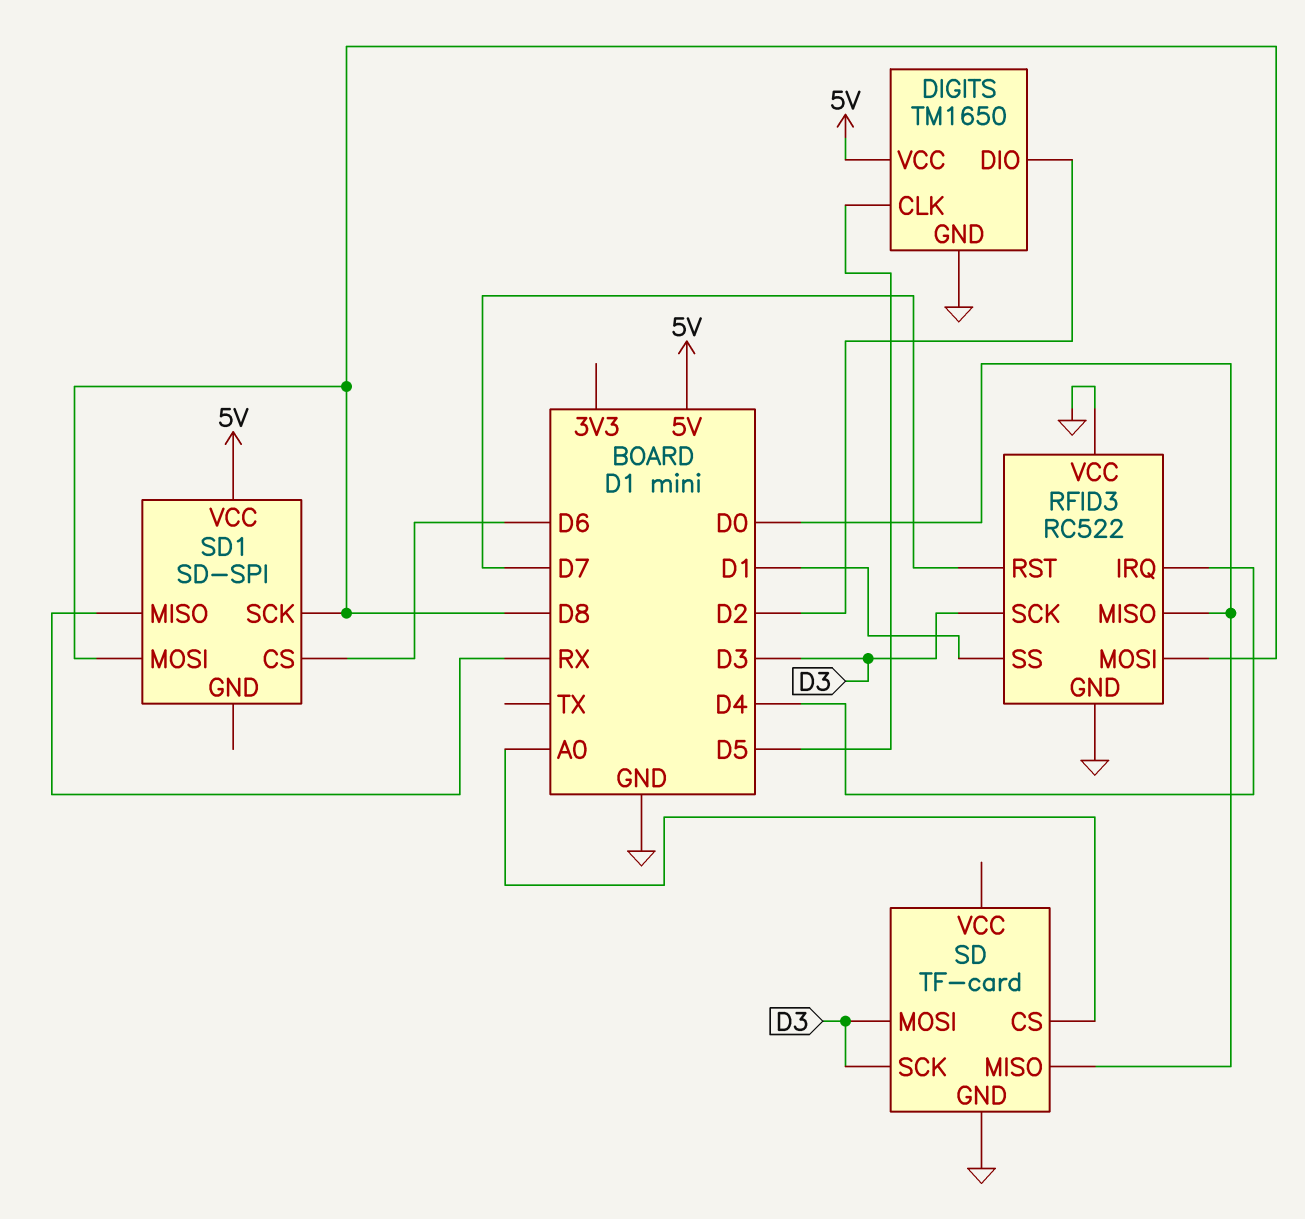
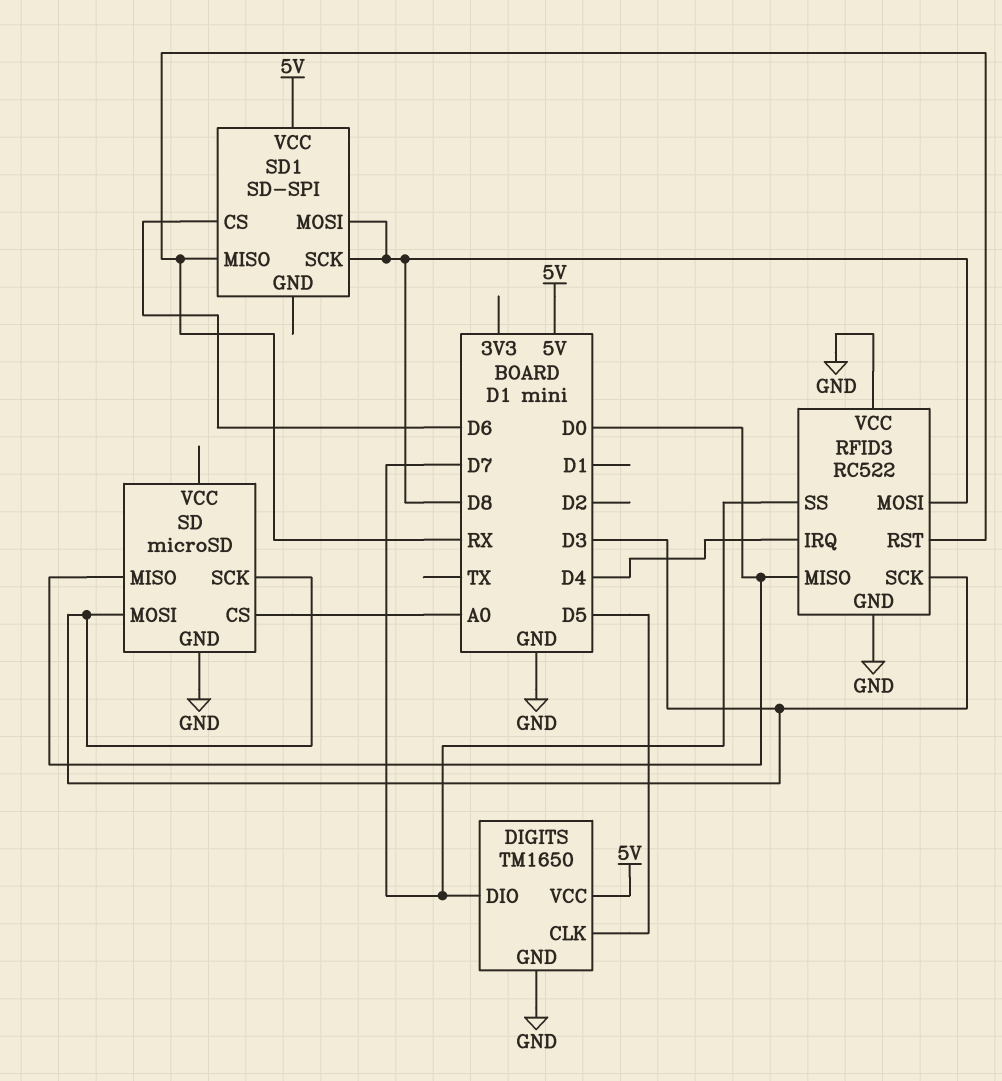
DIGITS pin DIO: D2 -> D7
RFID3 pin RST: D7 -> RX
RFID3 pin SS: D1 -> D7
SD: TF-card -> microSD

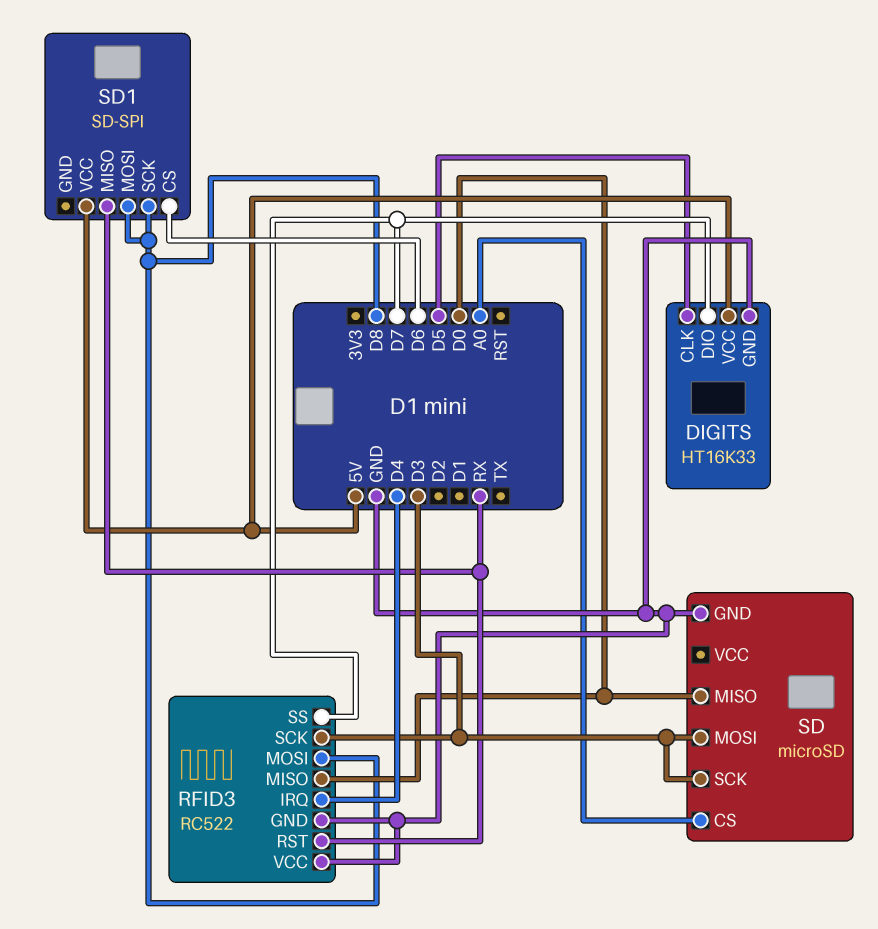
DIGITS: TM1650 -> HT16K33

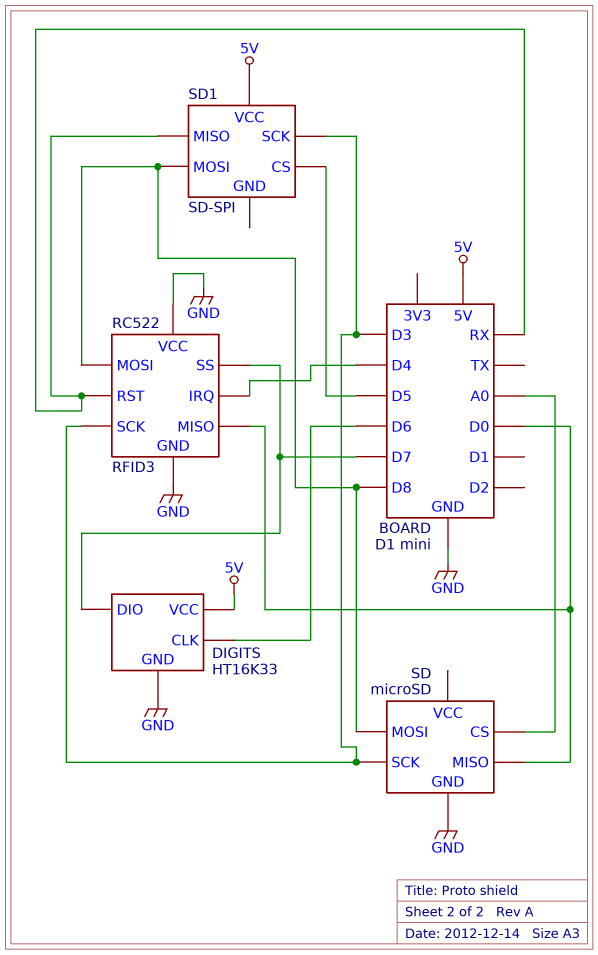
DIGITS pin CLK: D5 -> D6
SD pin MOSI: D3 -> D8
SD1 pin CS: D6 -> D5
SD1 pin SCK: D8 -> D3

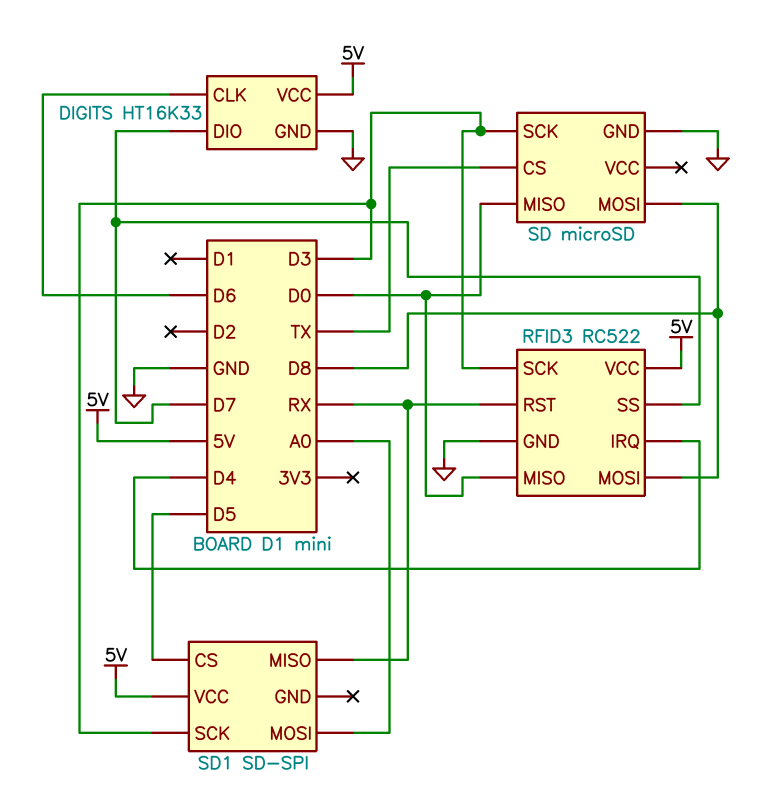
RFID3 pin VCC: GND -> 5V
SD pin CS: A0 -> TX
SD1 pin MOSI: D8 -> A0

